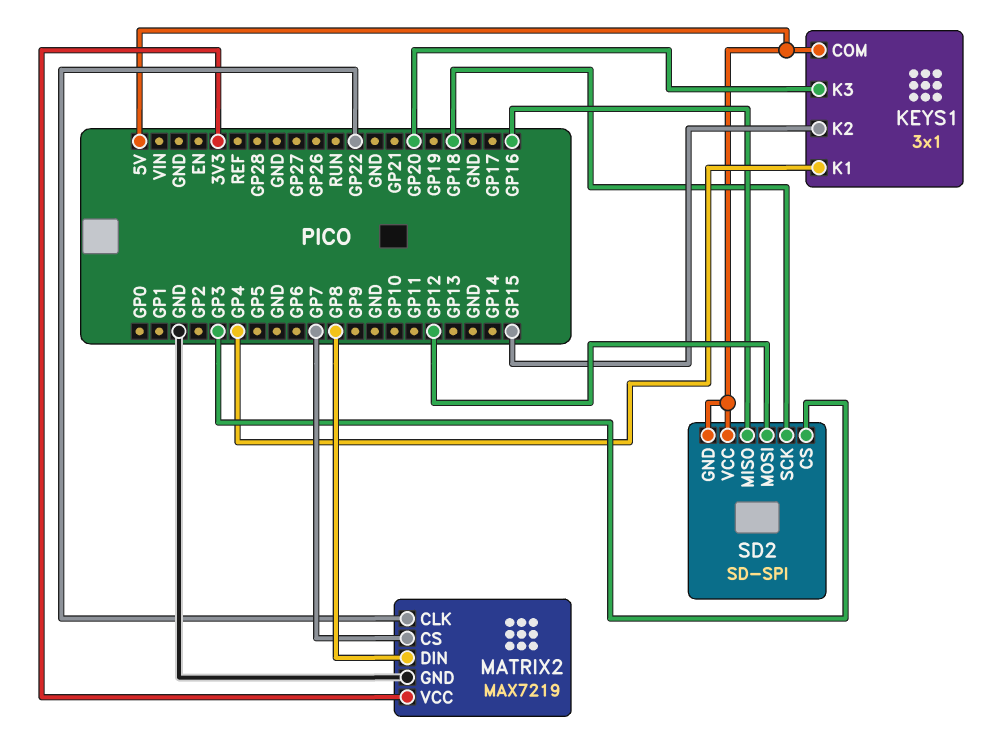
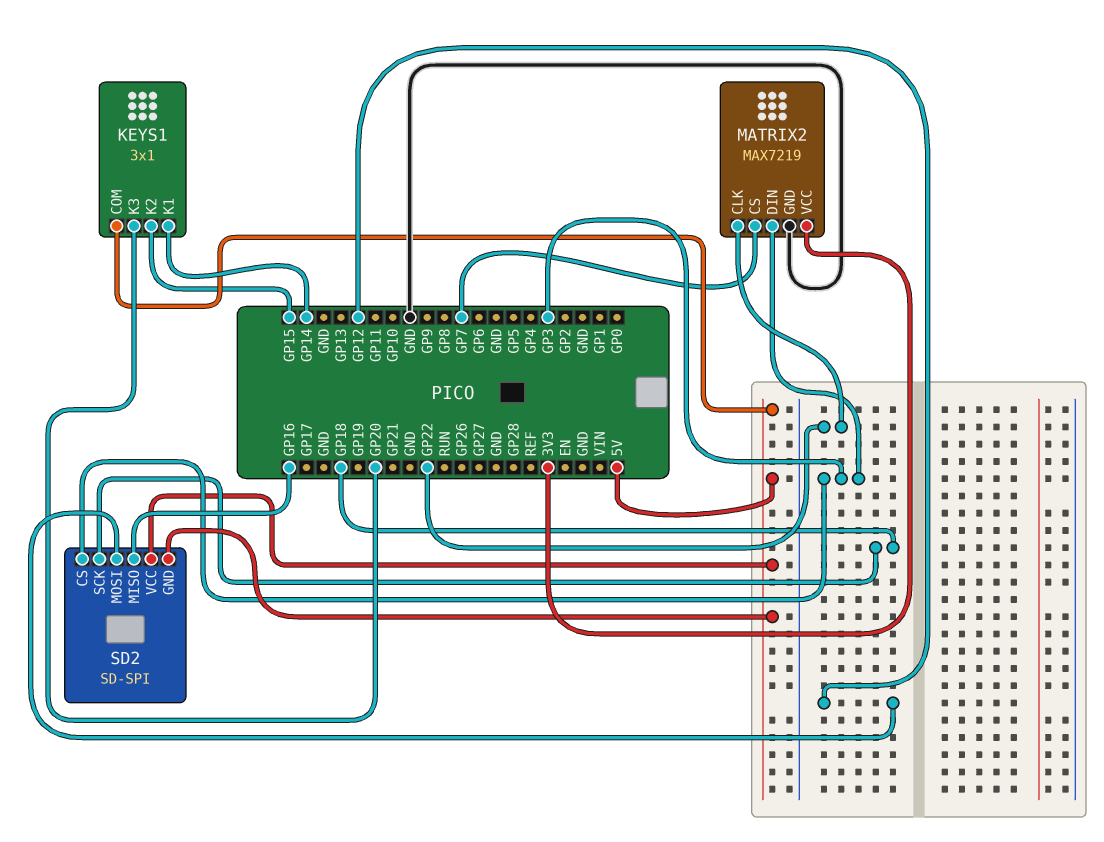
KEYS1 pin K1: GP4 -> GP14
MATRIX2 pin DIN: GP8 -> GP3

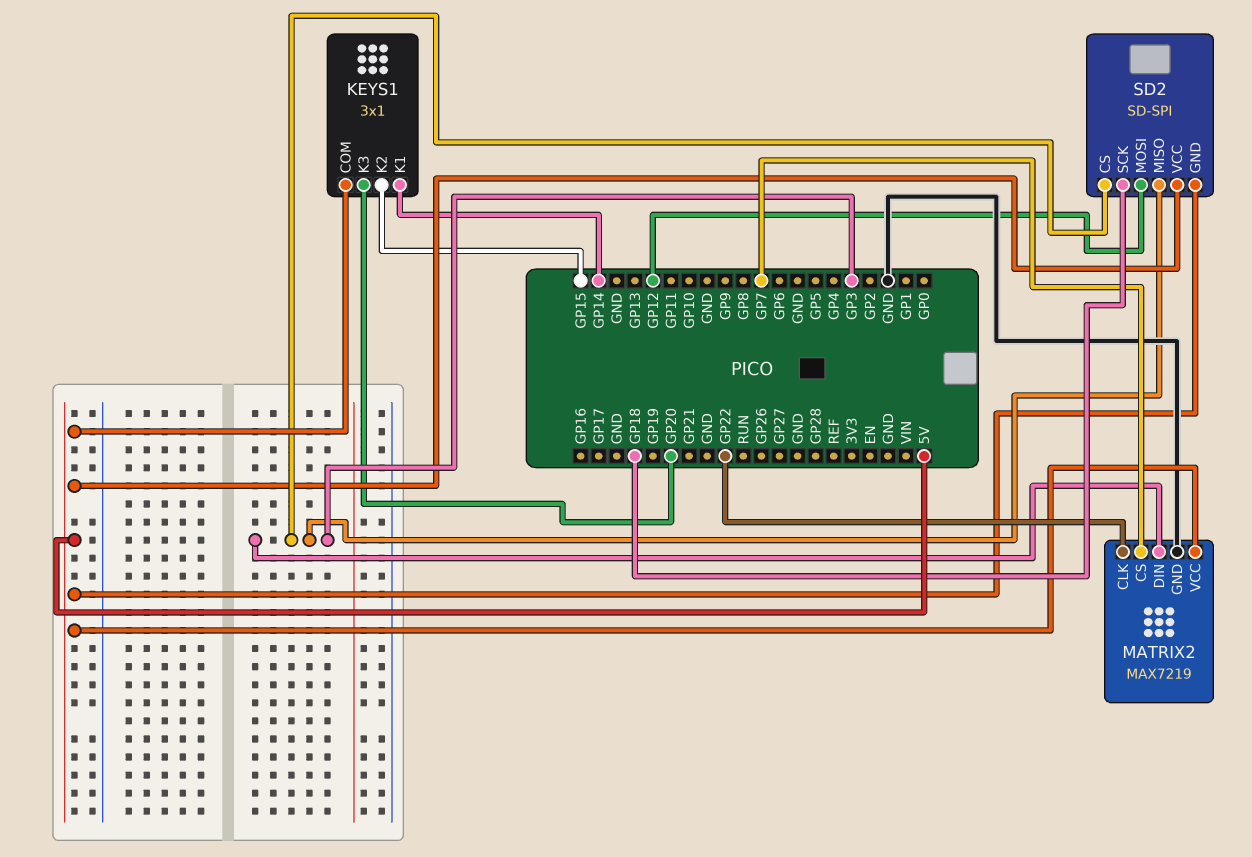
MATRIX2 pin VCC: 3V3 -> 5V
SD2 pin MISO: GP16 -> GP3

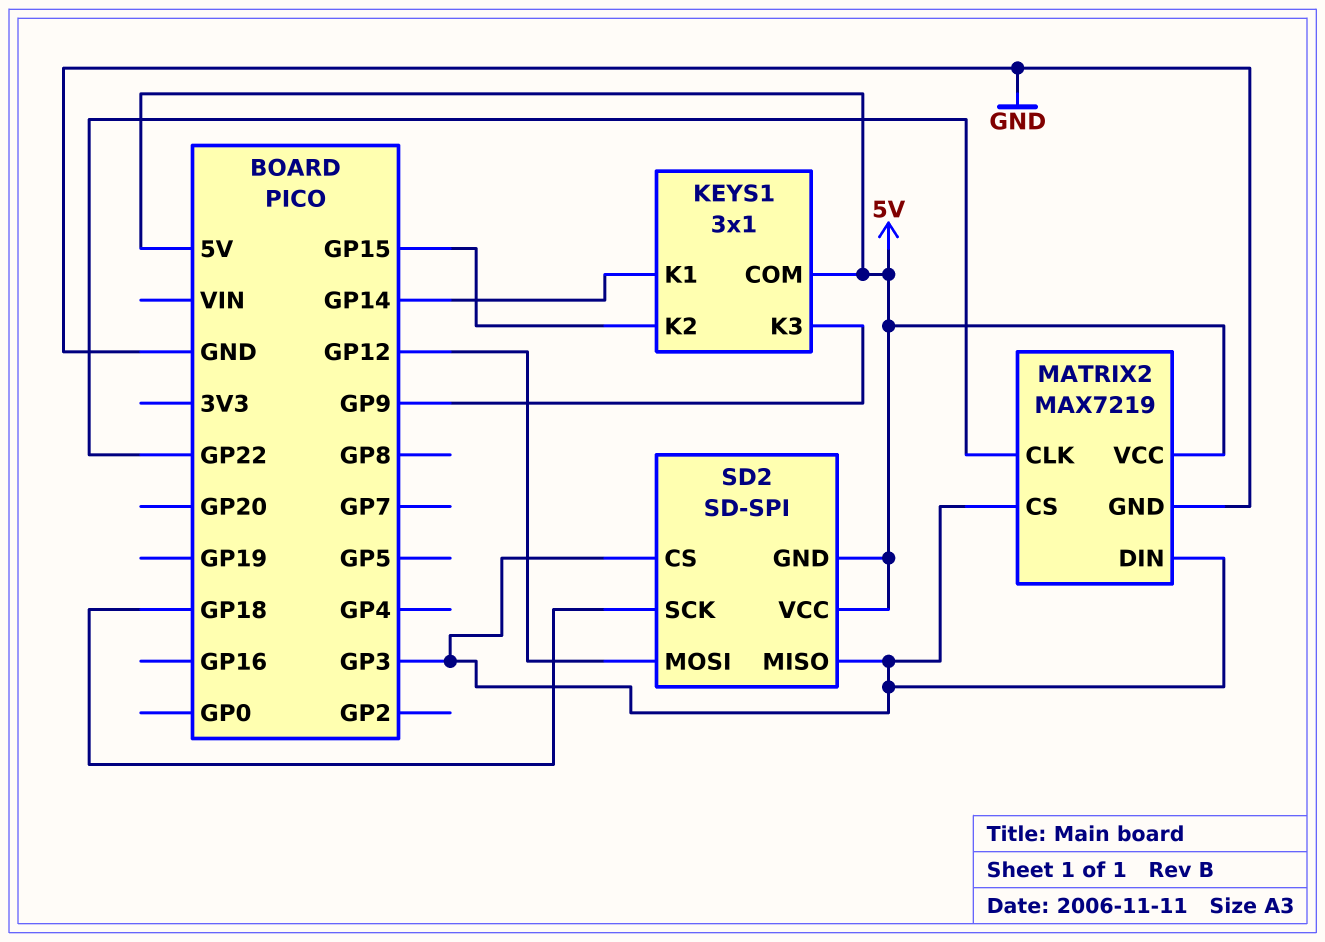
KEYS1 pin K3: GP20 -> GP9
MATRIX2 pin CS: GP7 -> GP3

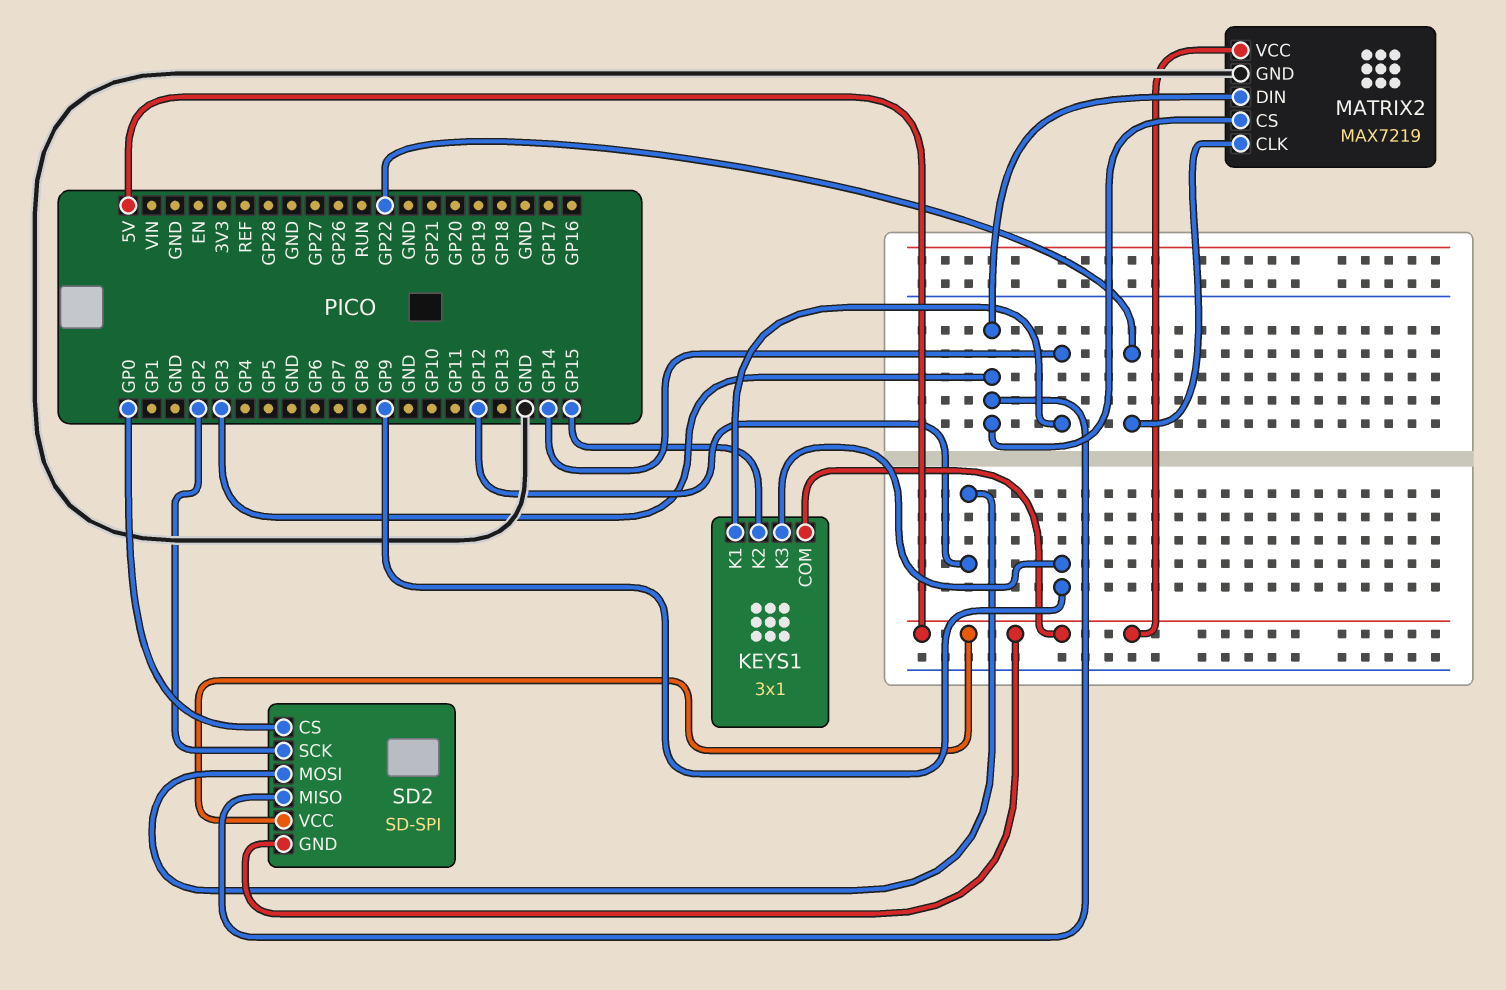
SD2 pin CS: GP3 -> GP0
SD2 pin SCK: GP18 -> GP2

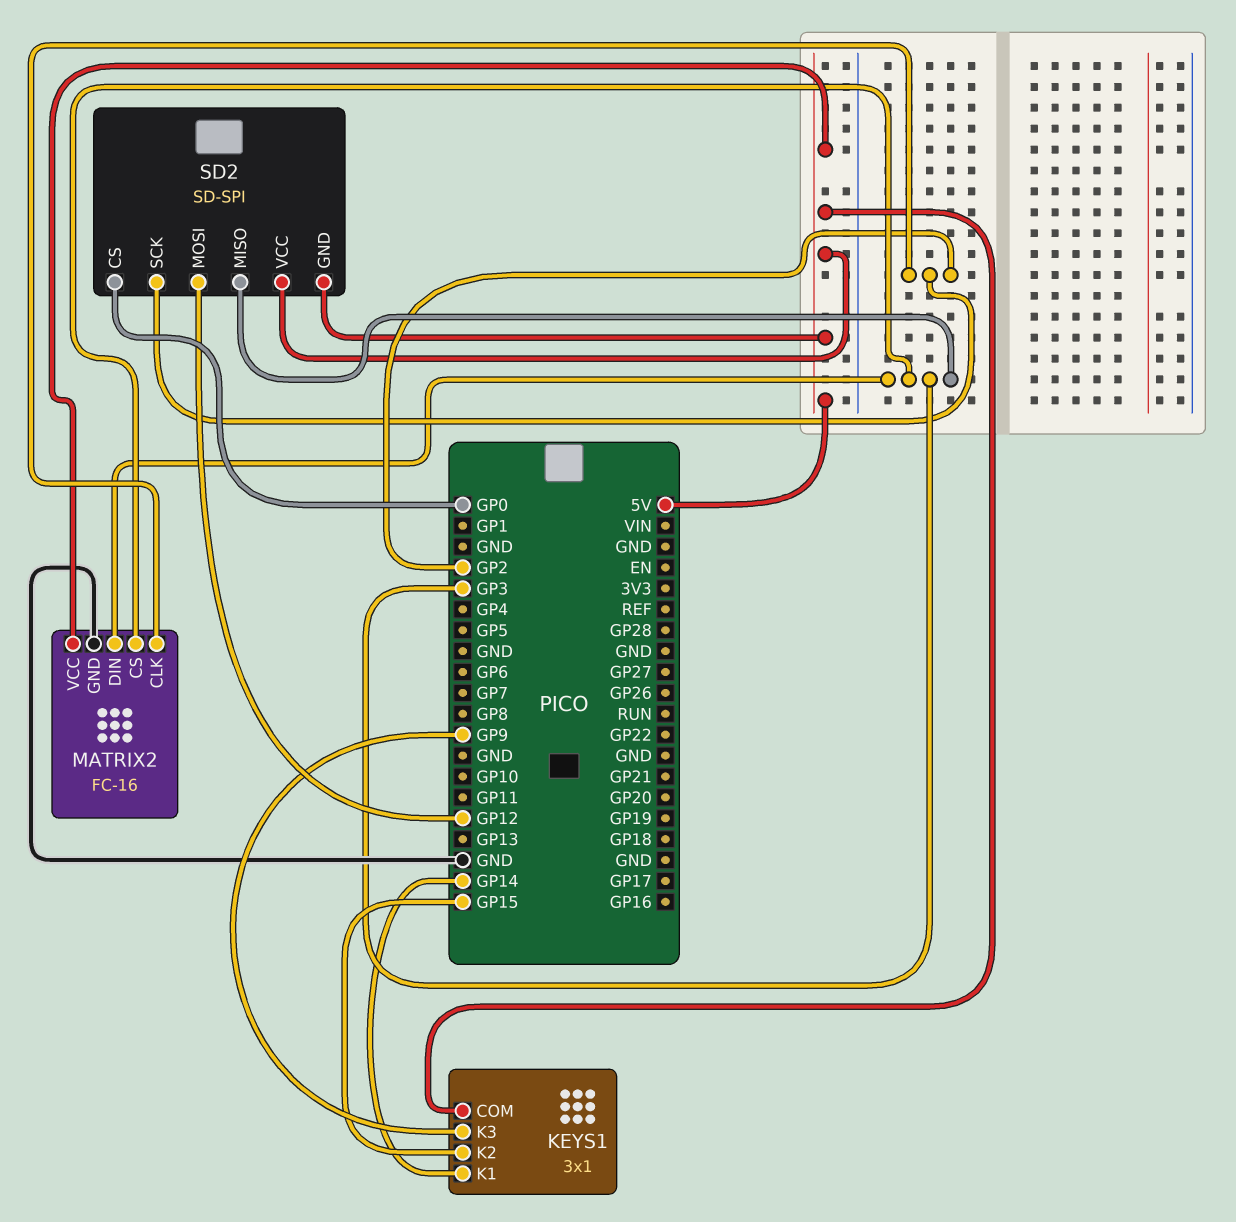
MATRIX2: MAX7219 -> FC-16
MATRIX2 pin CLK: GP22 -> GP2

